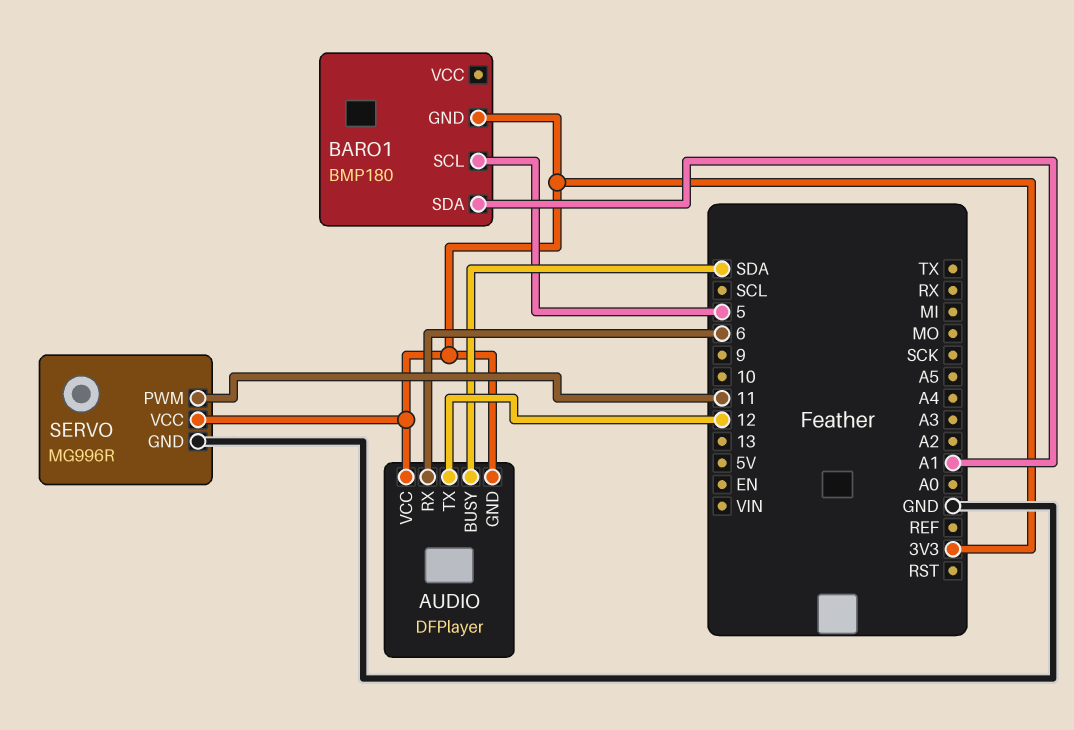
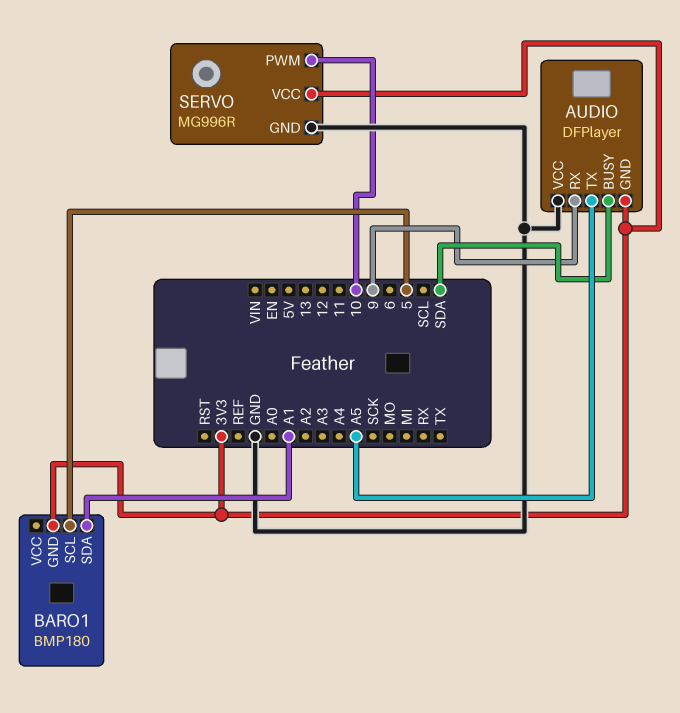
AUDIO pin RX: 6 -> 9
AUDIO pin TX: 12 -> A5
AUDIO pin VCC: 3V3 -> GND
SERVO pin PWM: 11 -> 10

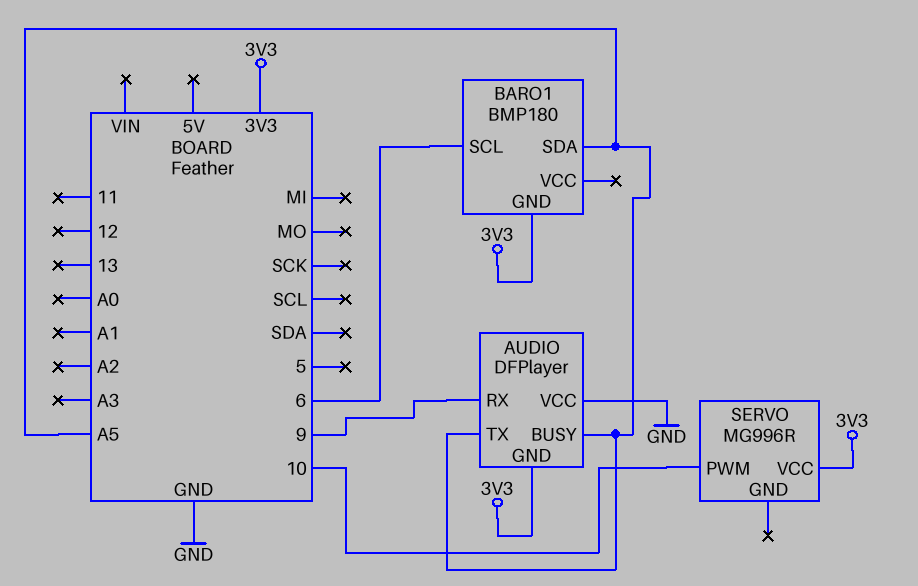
AUDIO pin BUSY: SDA -> A5
BARO1 pin SCL: 5 -> 6
BARO1 pin SDA: A1 -> A5
SERVO pin GND: GND -> none

